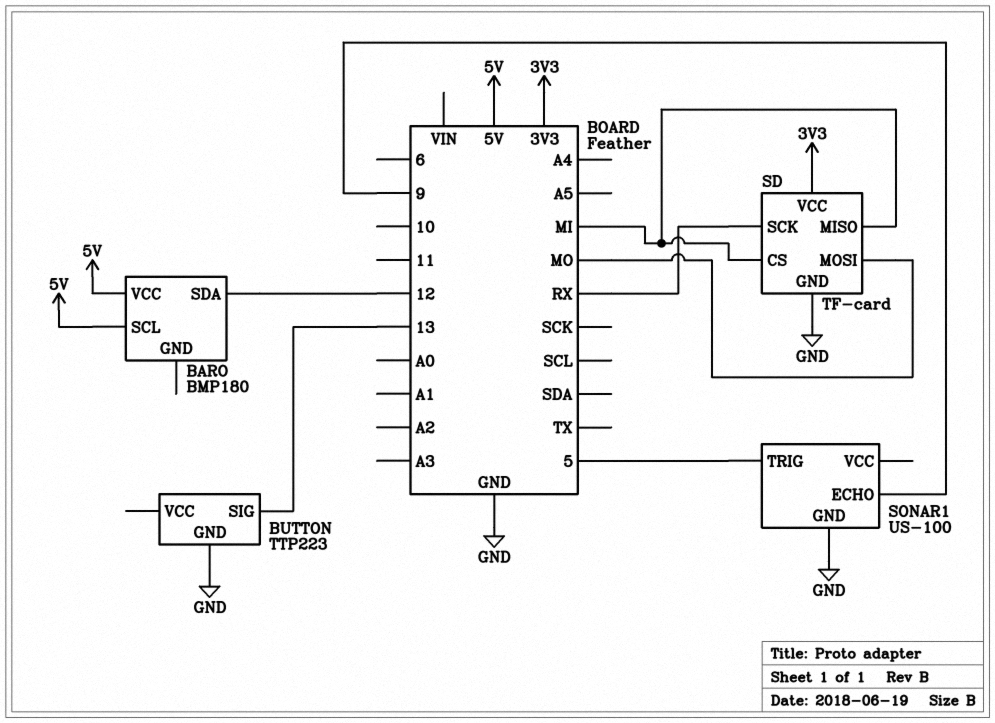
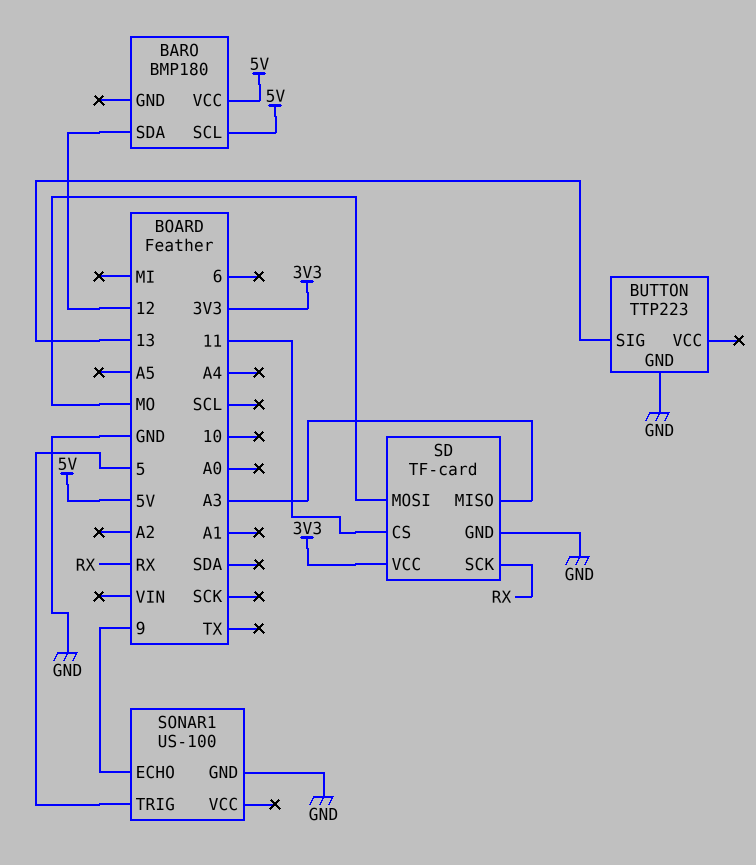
SD pin CS: MI -> 11
SD pin MISO: MI -> A3

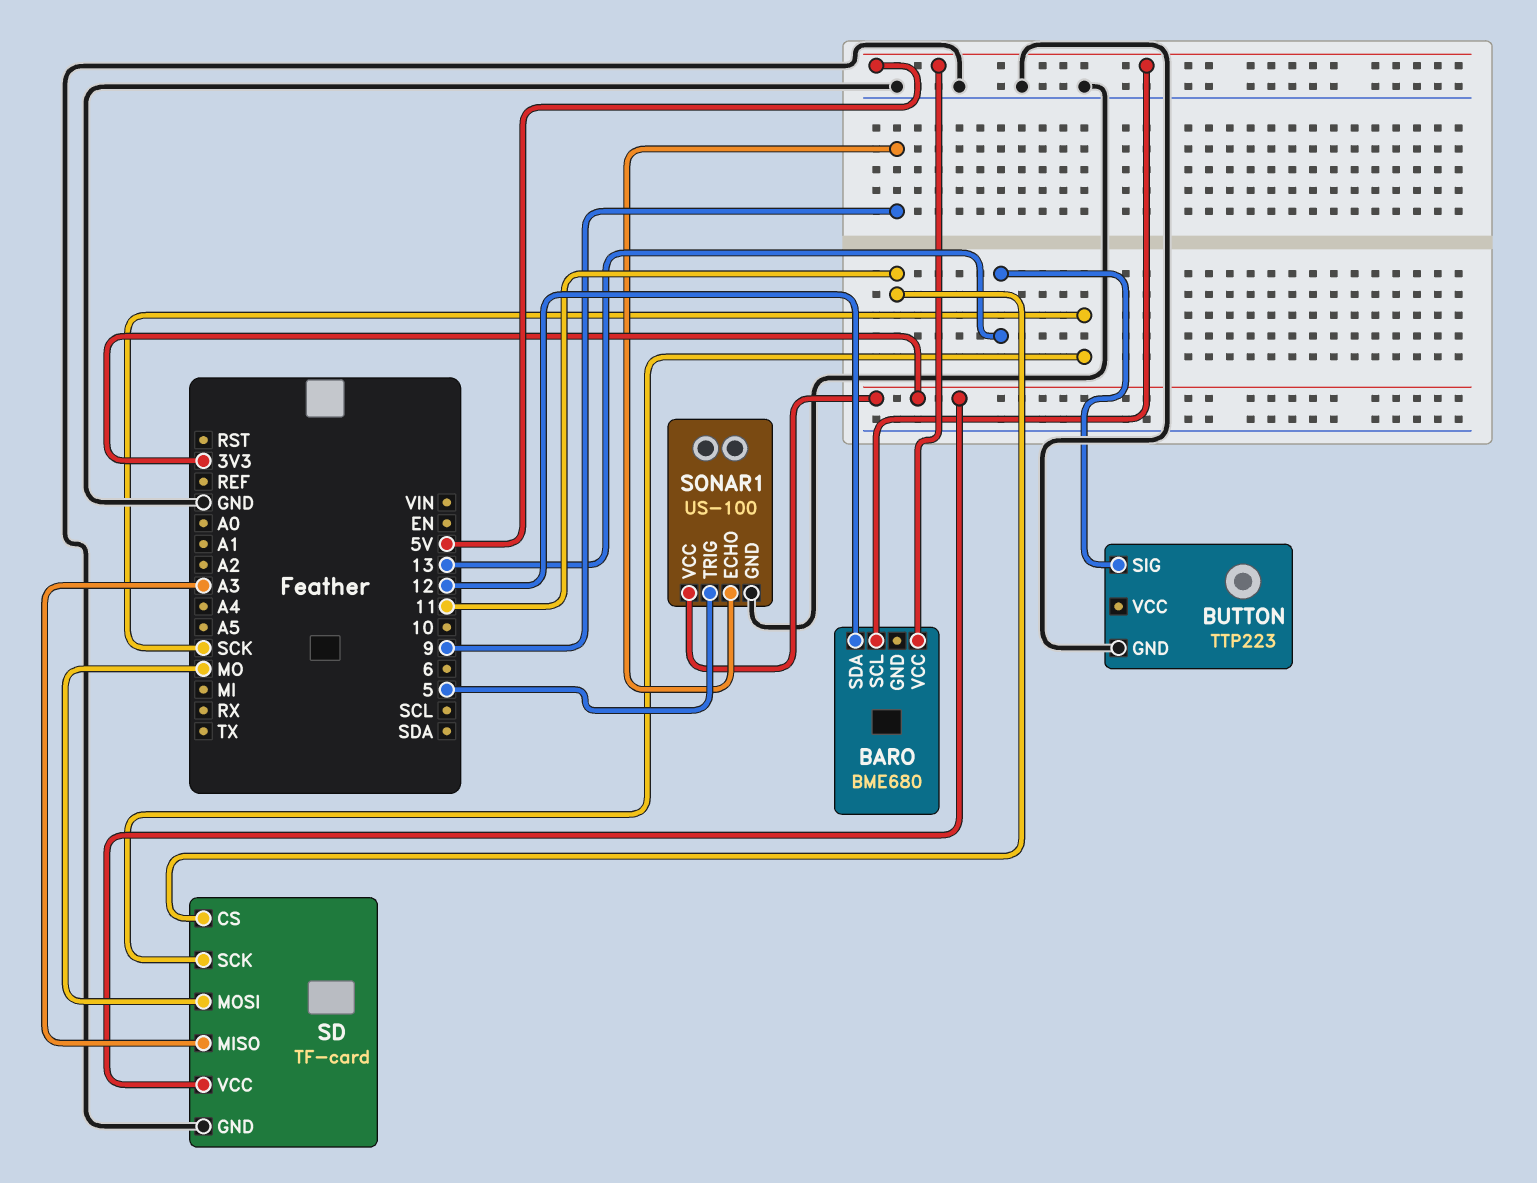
BARO: BMP180 -> BME680
SD pin SCK: RX -> SCK
SONAR1 pin VCC: none -> 3V3

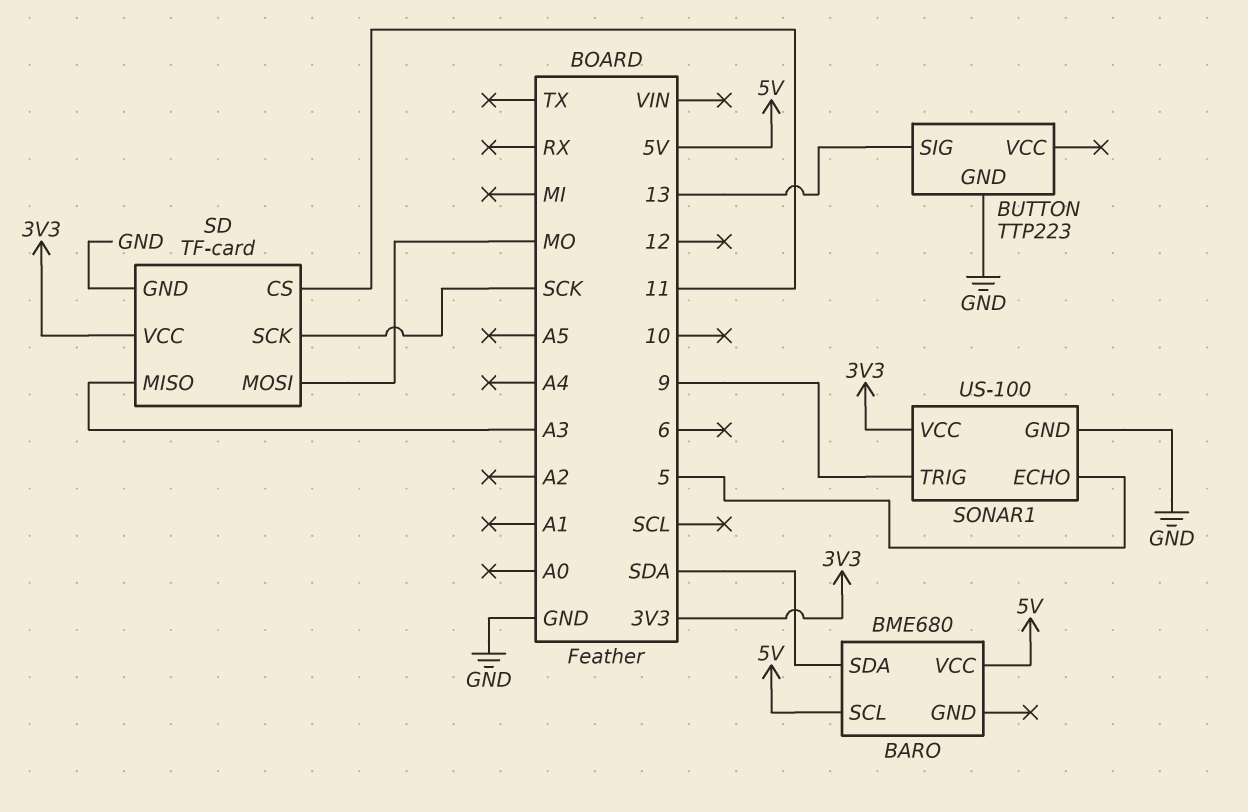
BARO pin SDA: 12 -> SDA
SONAR1 pin ECHO: 9 -> 5
SONAR1 pin TRIG: 5 -> 9

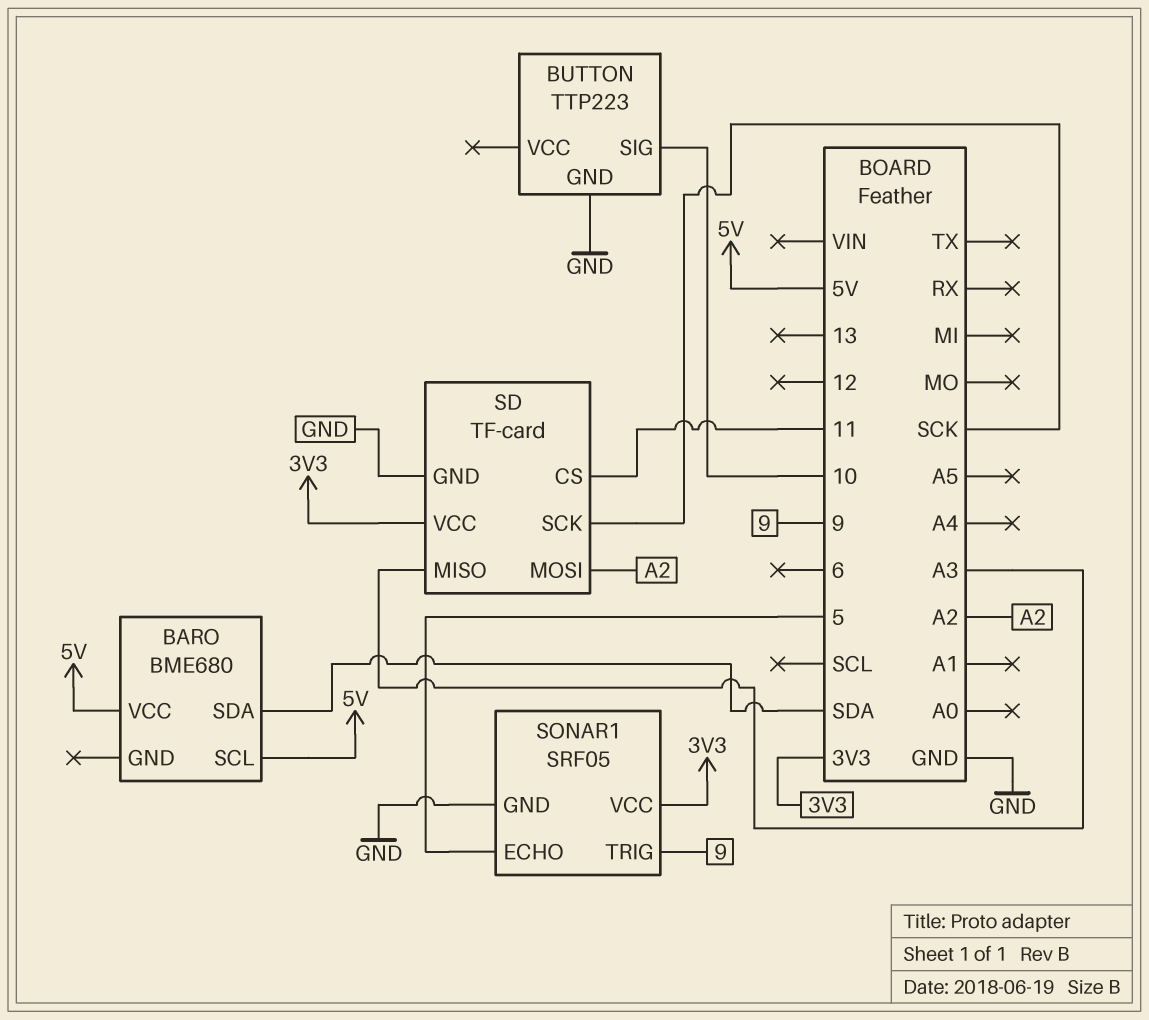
BUTTON pin SIG: 13 -> 10
SD pin MOSI: MO -> A2
SONAR1: US-100 -> SRF05

